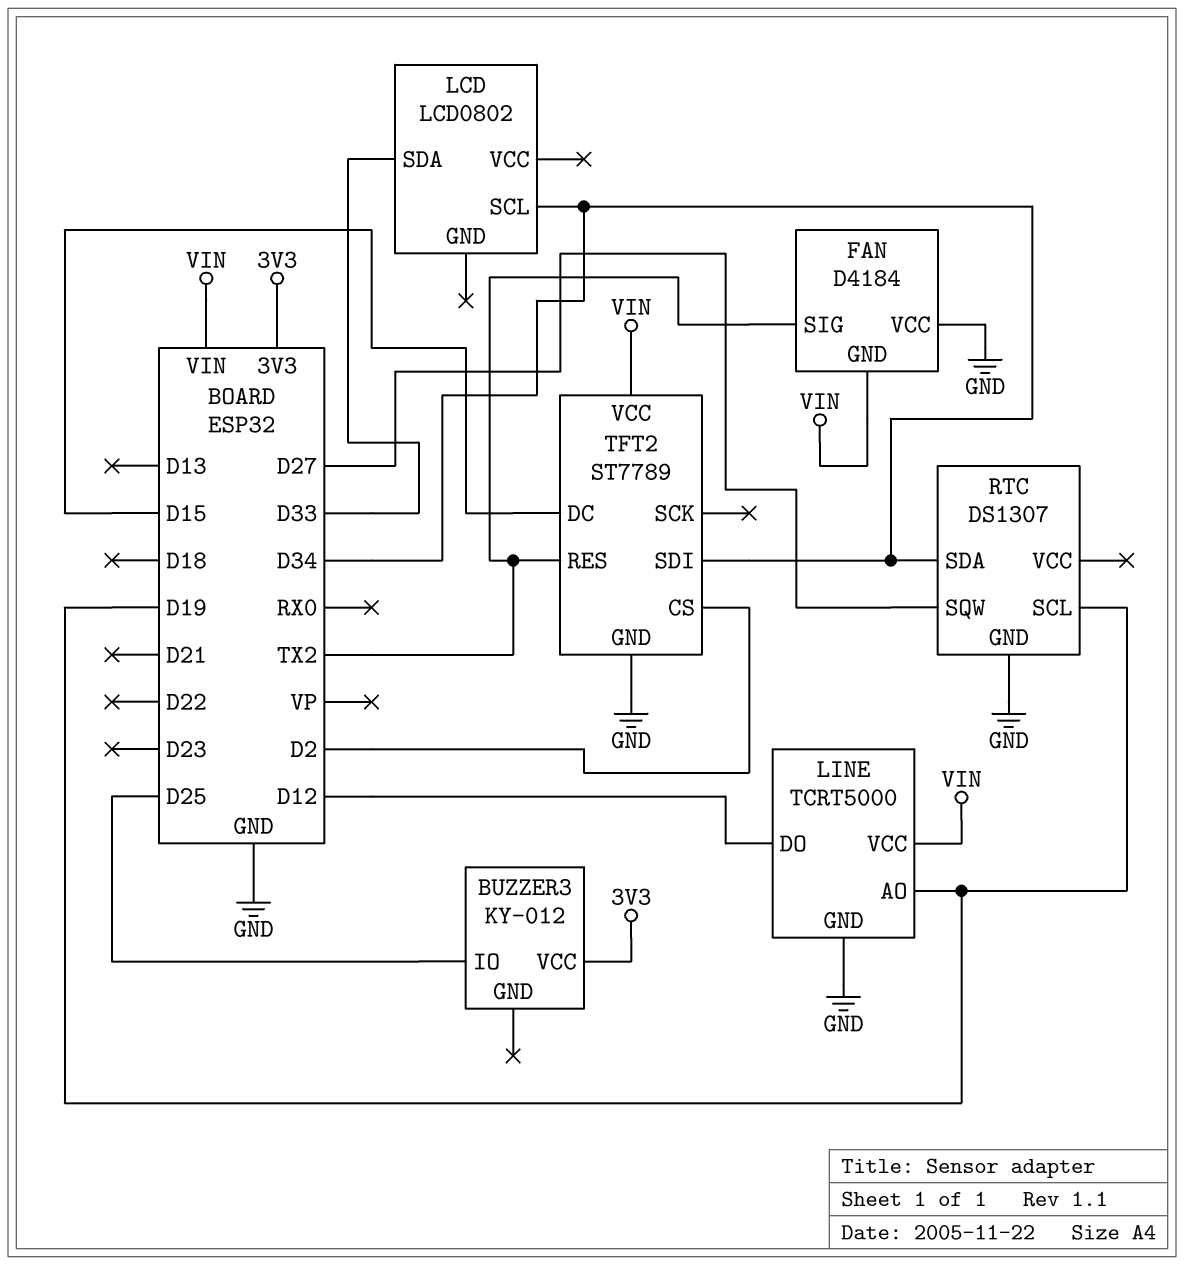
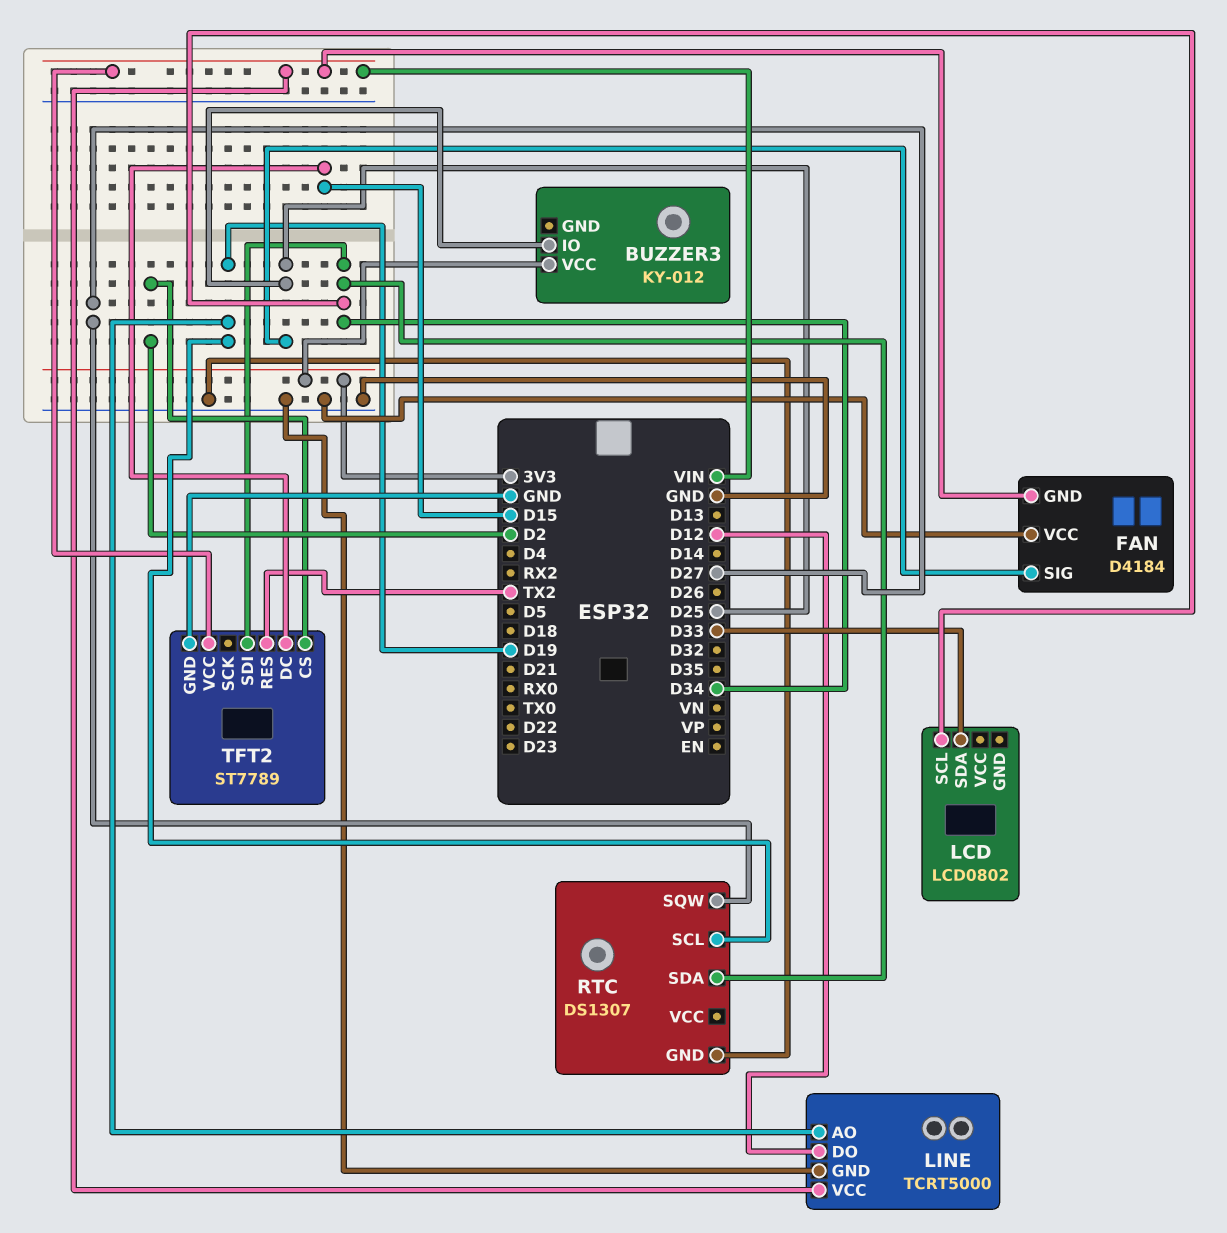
FAN pin SIG: TX2 -> D25

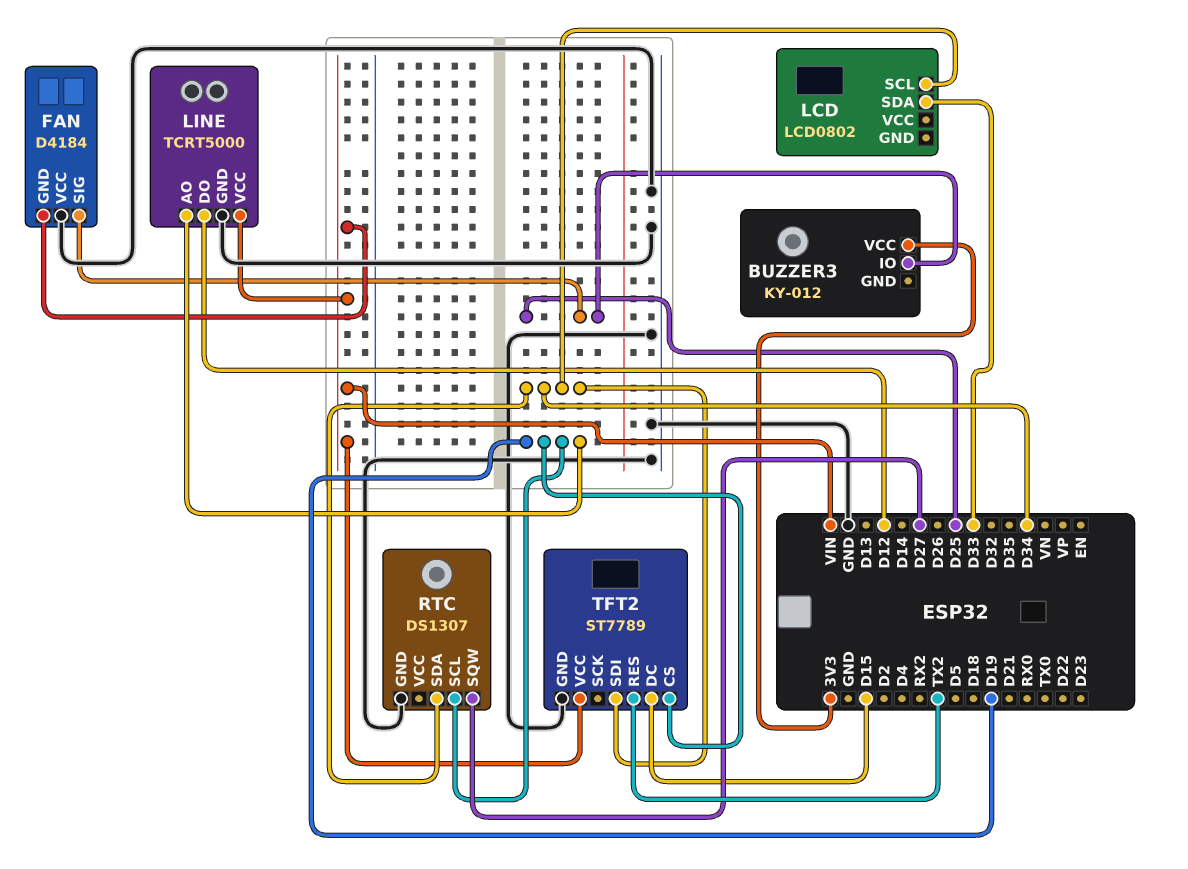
TFT2 pin CS: D2 -> D19

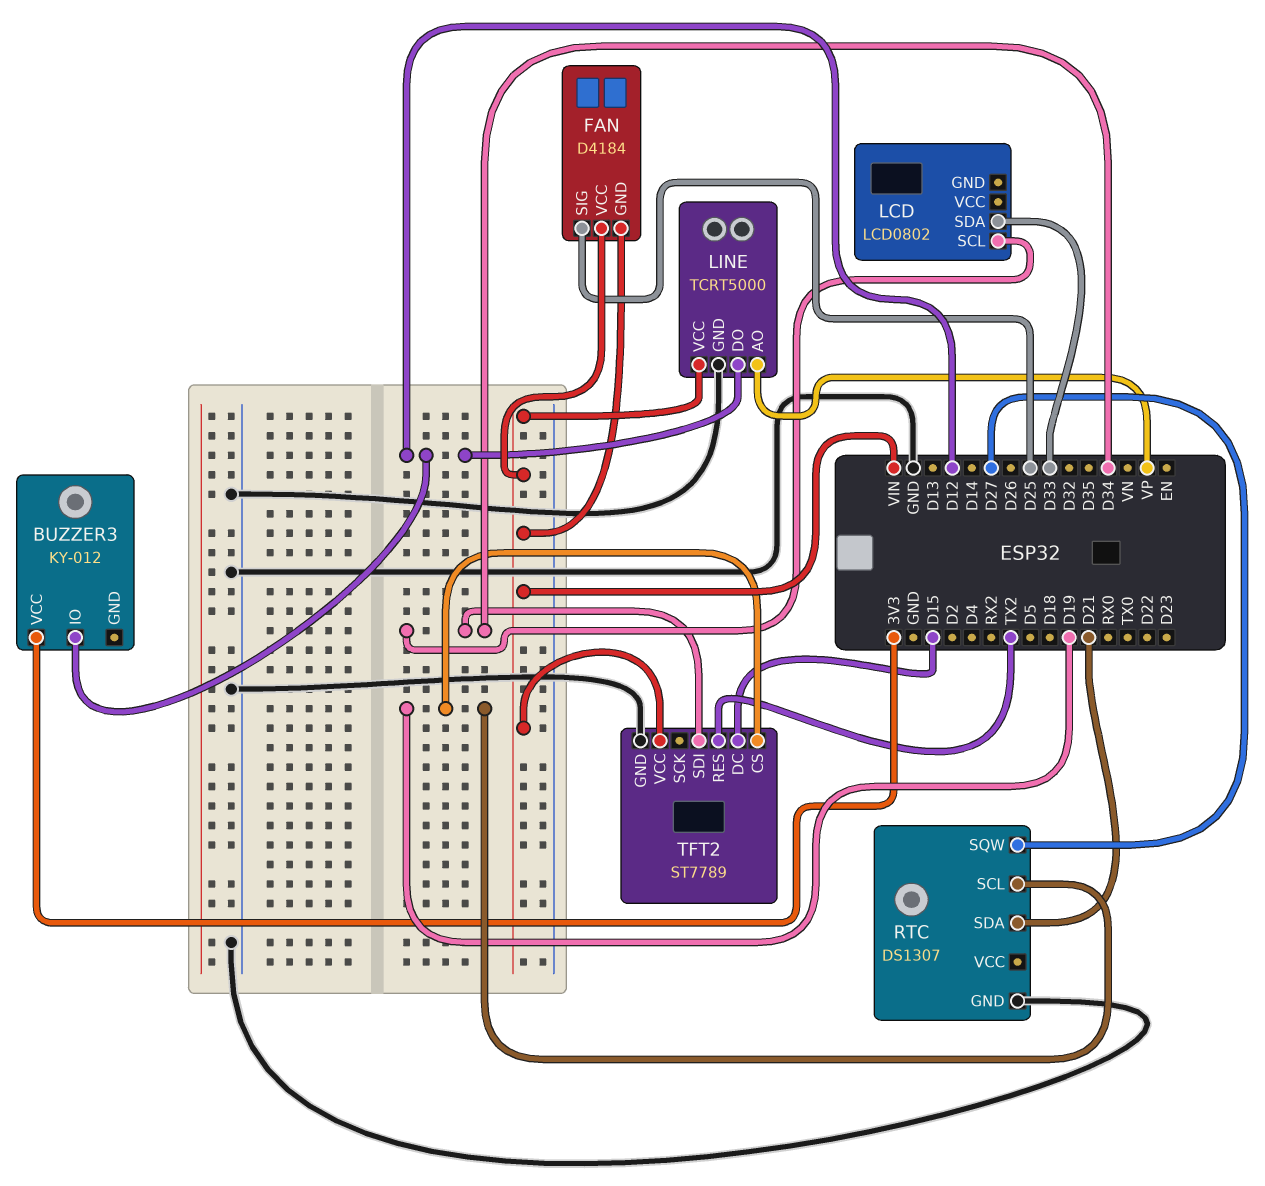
BUZZER3 pin IO: D25 -> D12
FAN pin VCC: GND -> VIN
LINE pin AO: D19 -> VP
RTC pin SDA: D34 -> D21

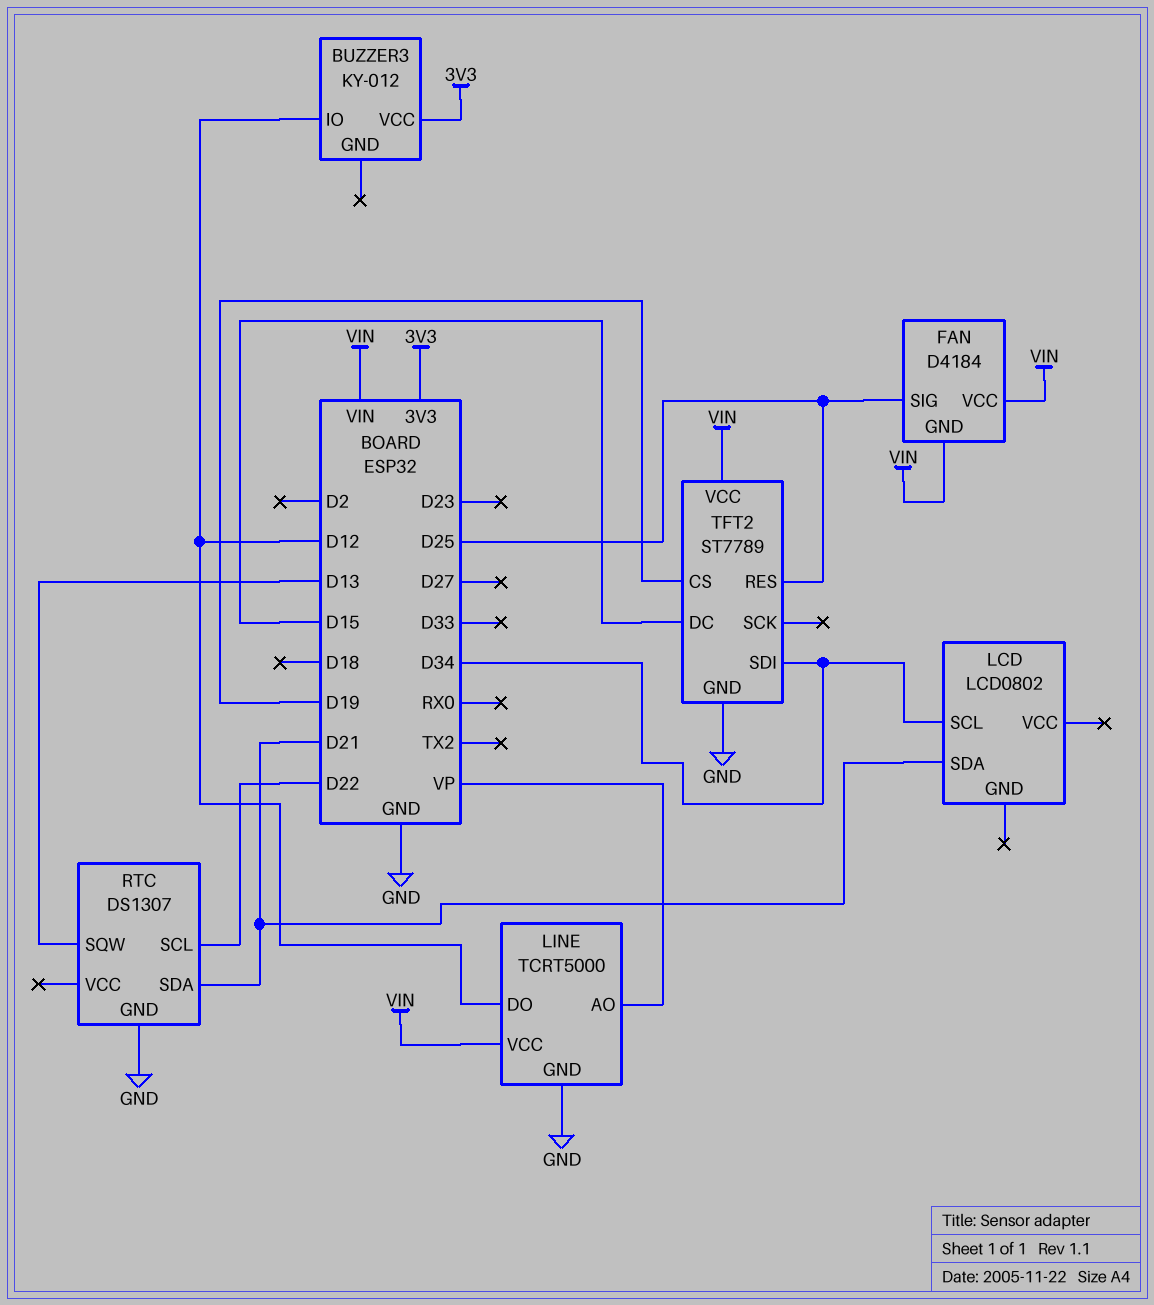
LCD pin SDA: D33 -> D21
RTC pin SCL: D19 -> D22
RTC pin SQW: D27 -> D13
TFT2 pin RES: TX2 -> D25

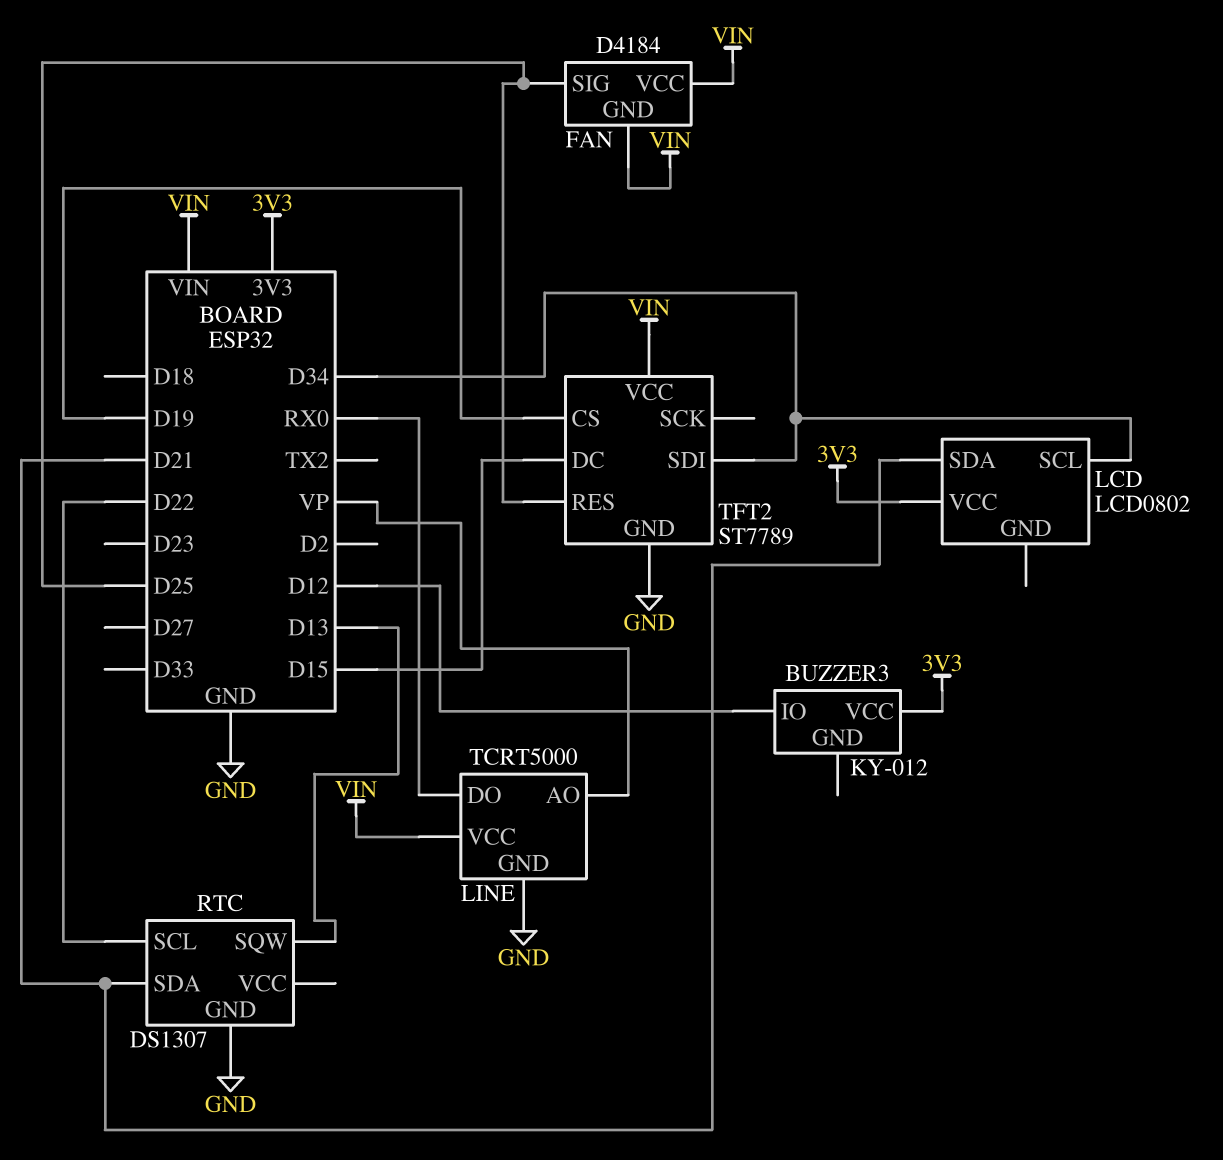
LCD pin VCC: none -> 3V3
LINE pin DO: D12 -> RX0

